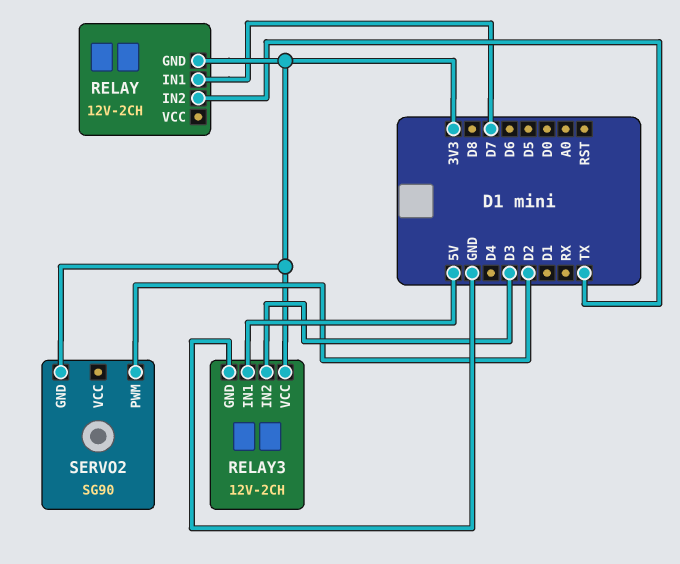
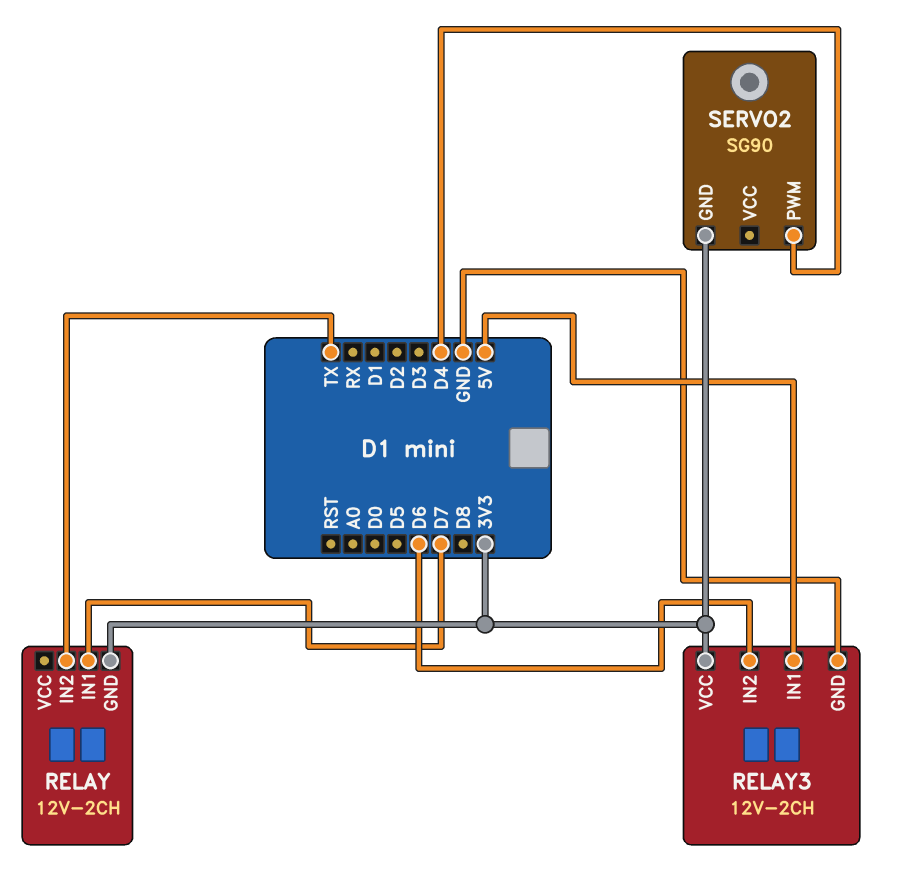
RELAY3 pin IN2: D3 -> D6
SERVO2 pin PWM: D2 -> D4

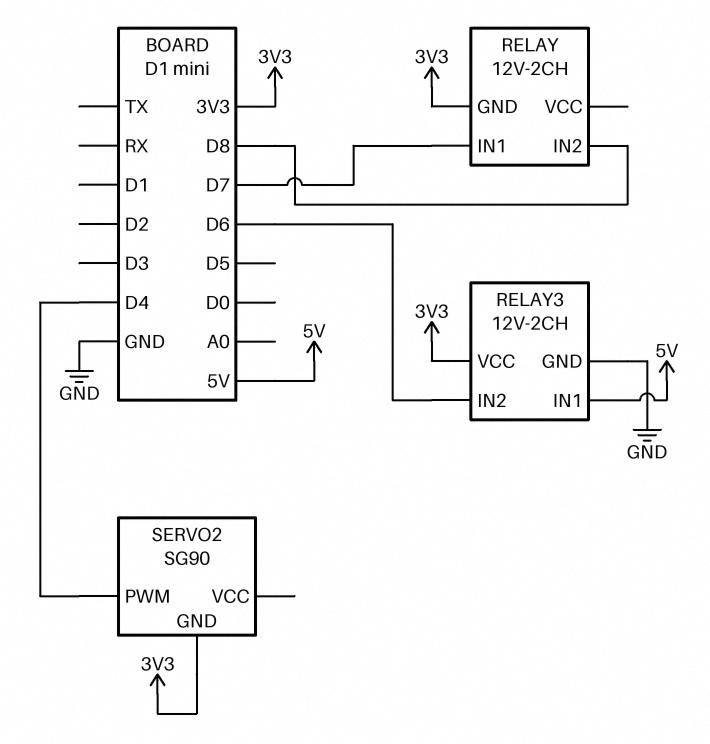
RELAY pin IN2: TX -> D8

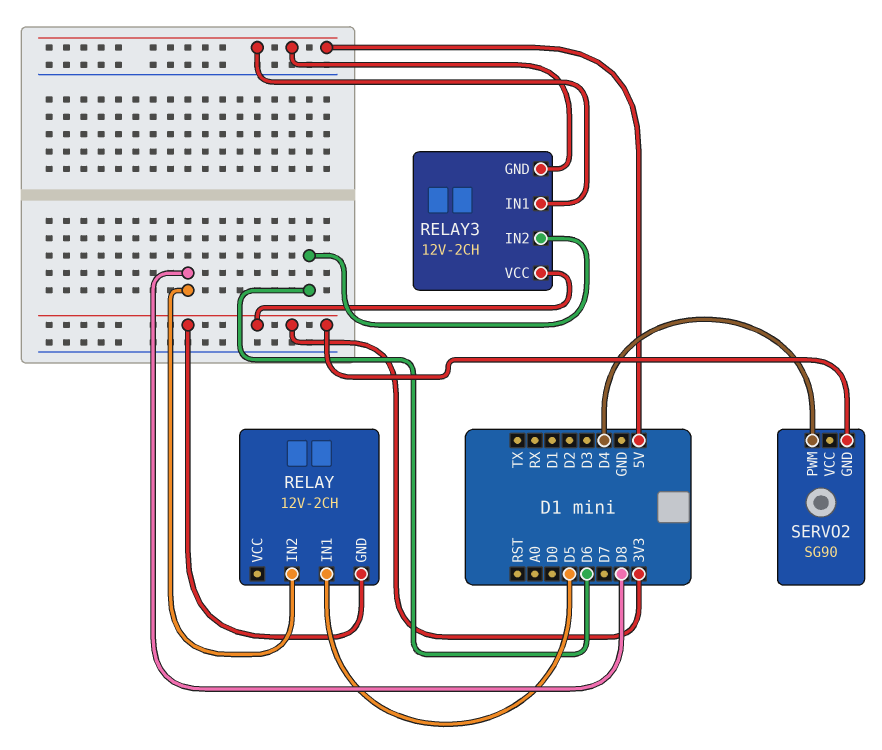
RELAY pin IN1: D7 -> D5
RELAY3 pin GND: GND -> 5V

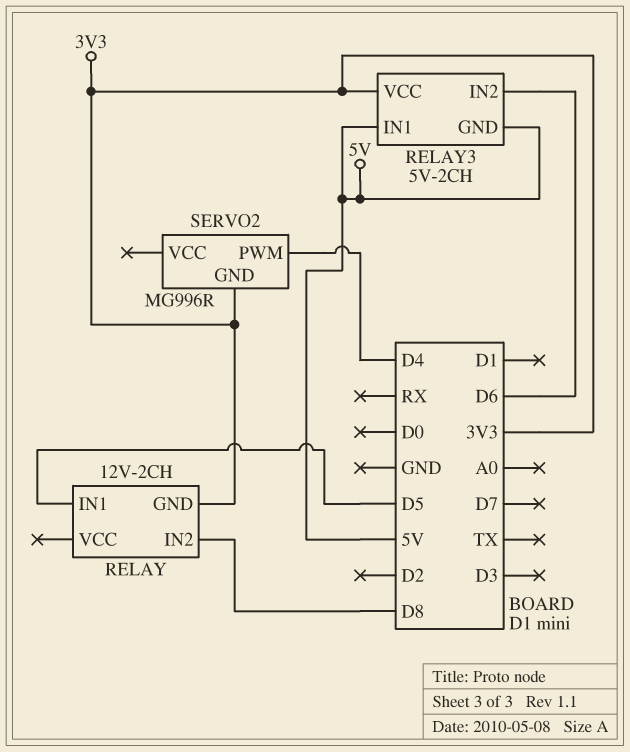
RELAY3: 12V-2CH -> 5V-2CH
SERVO2: SG90 -> MG996R

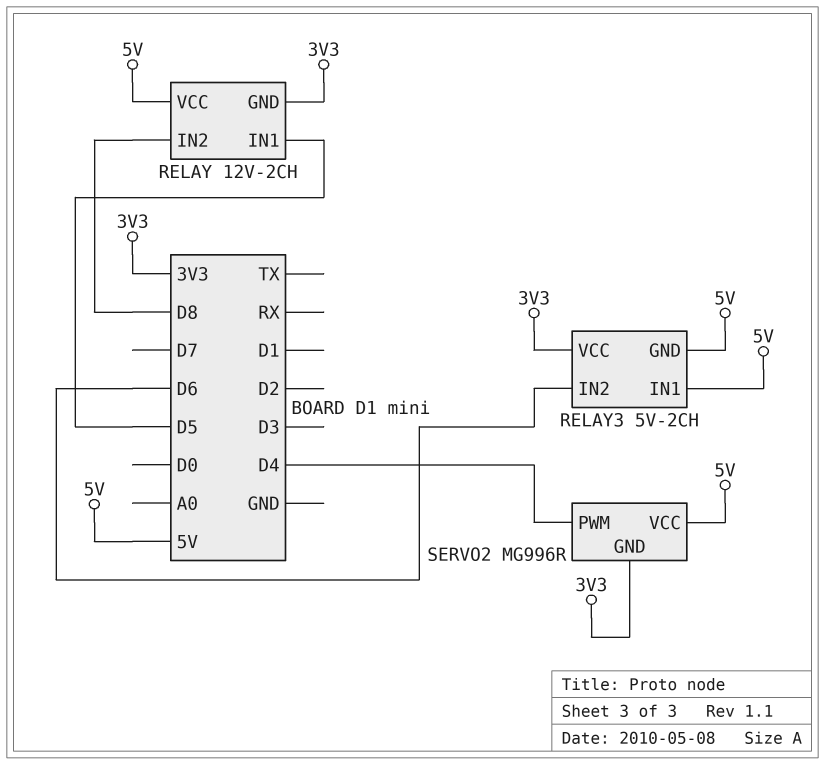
RELAY pin VCC: none -> 5V
SERVO2 pin VCC: none -> 5V

